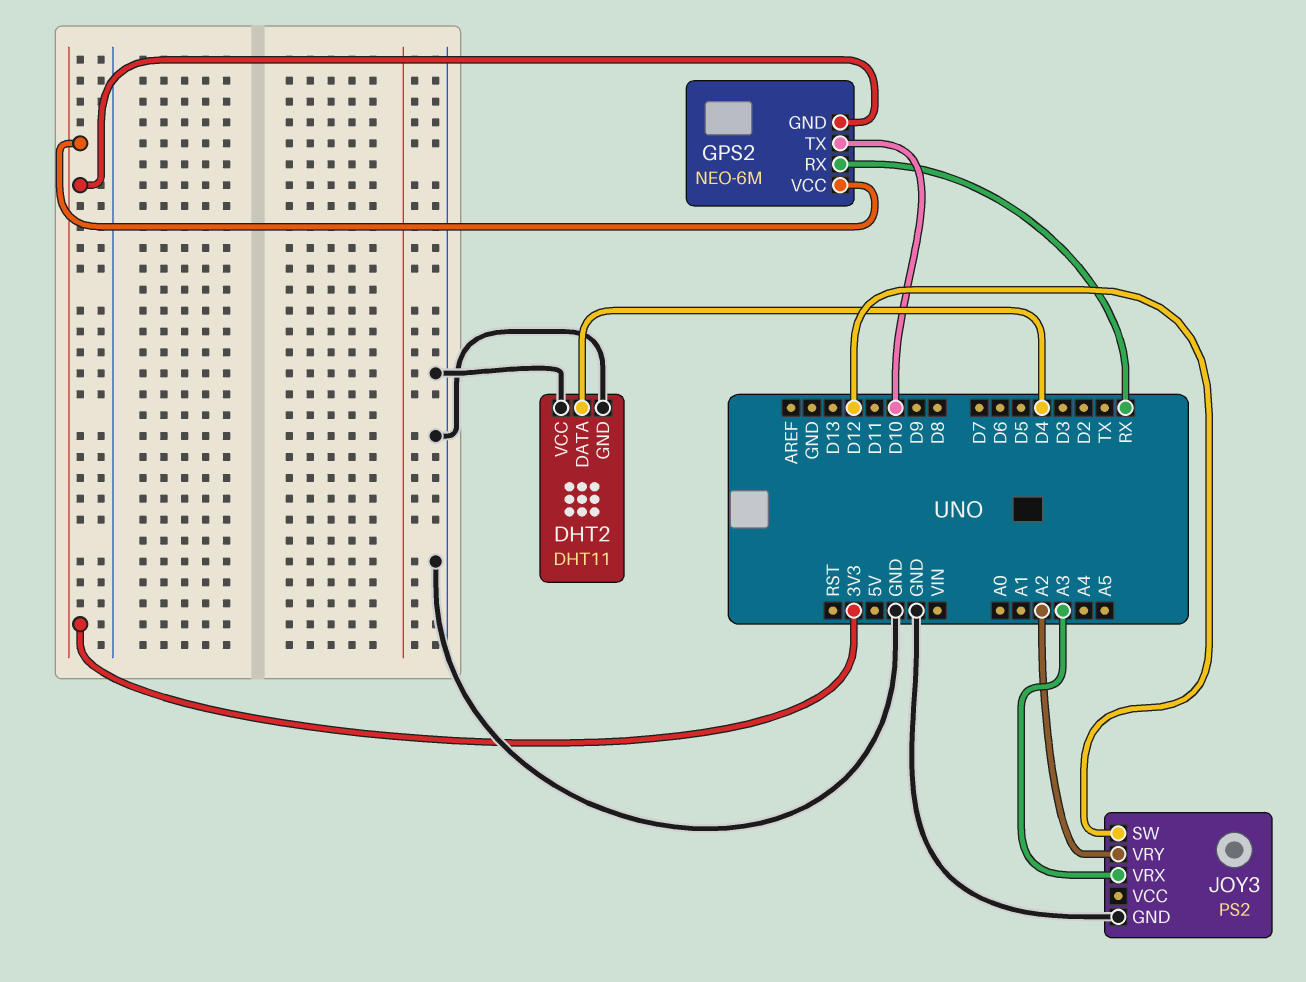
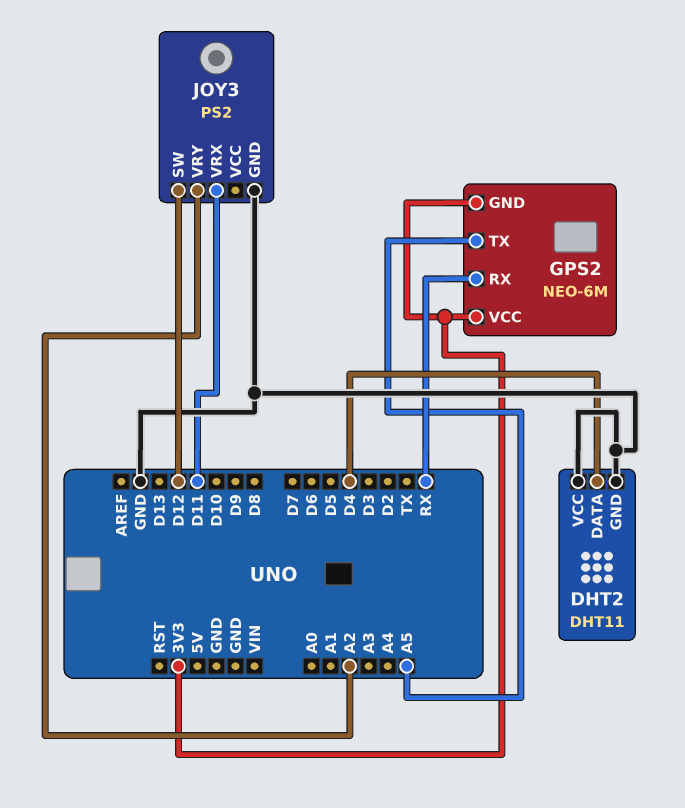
GPS2 pin TX: D10 -> A5
JOY3 pin VRX: A3 -> D11

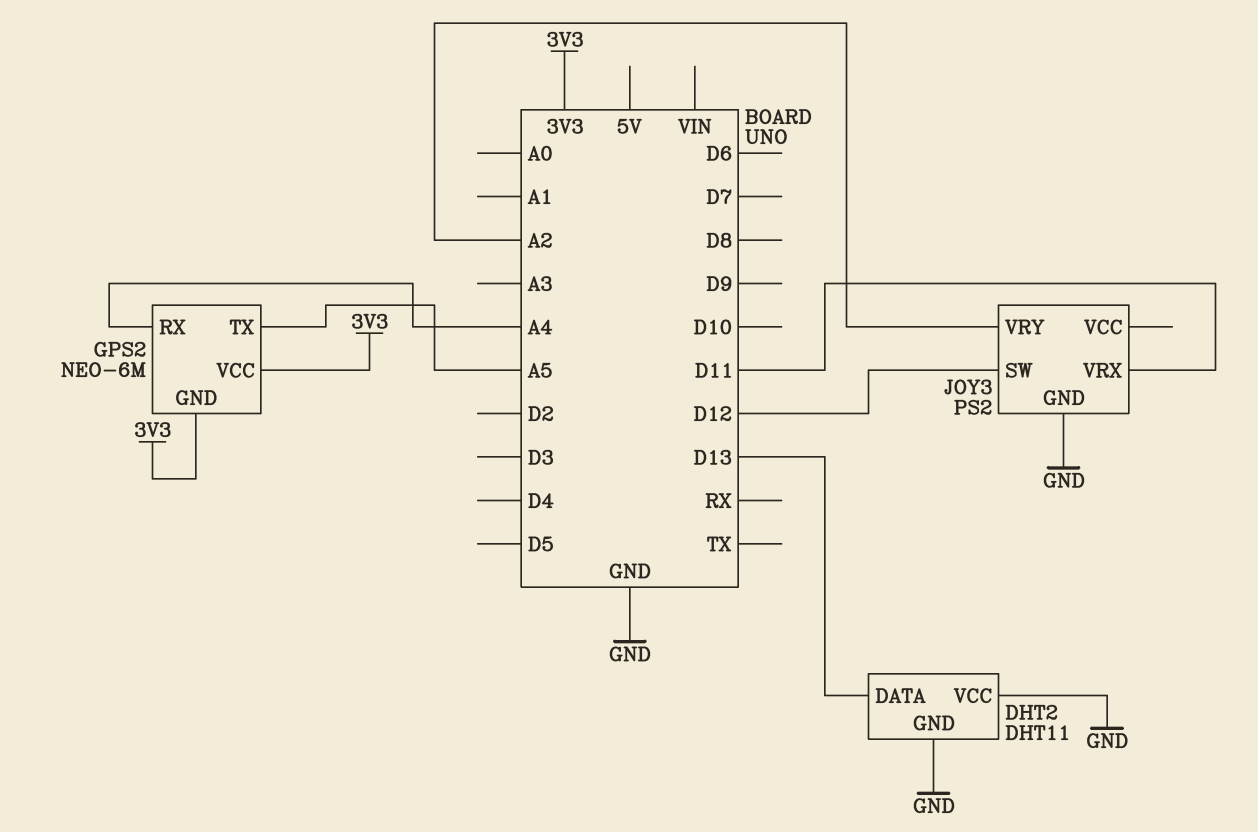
DHT2 pin DATA: D4 -> D13
GPS2 pin RX: RX -> A4

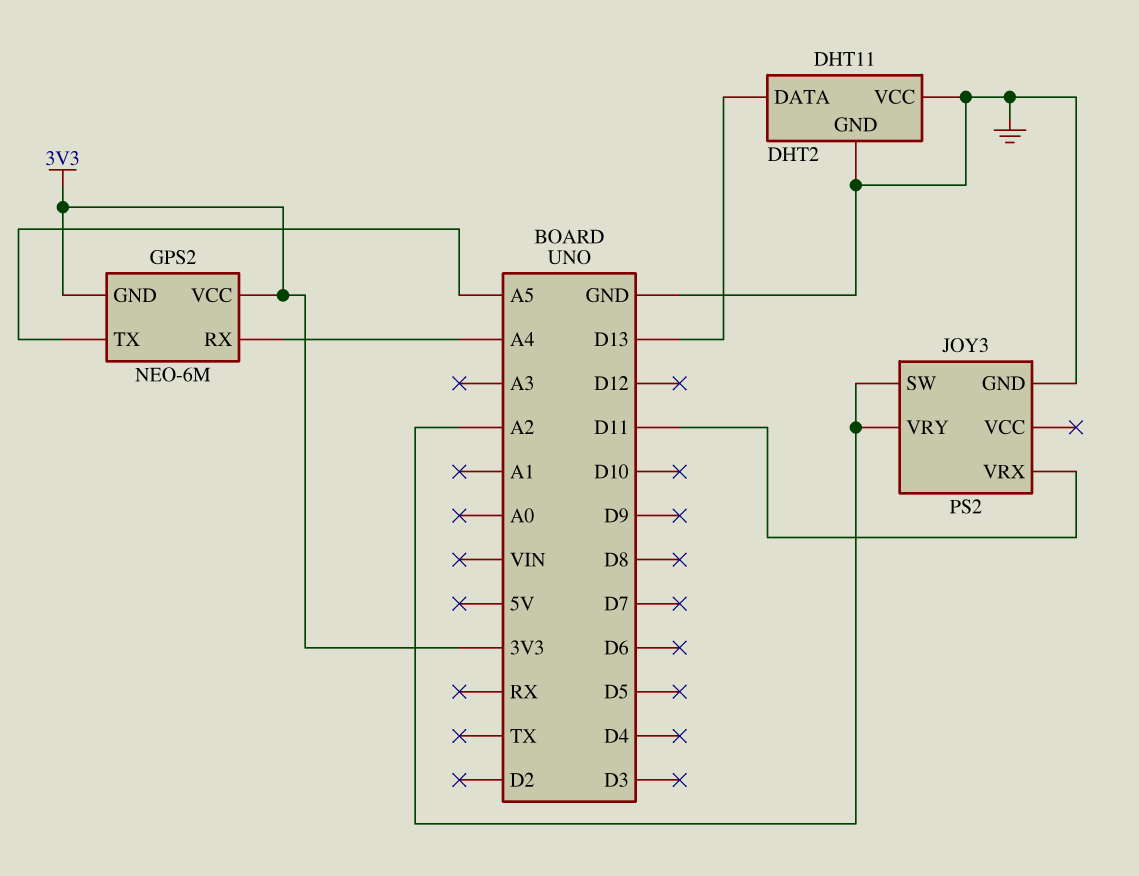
JOY3 pin SW: D12 -> A2

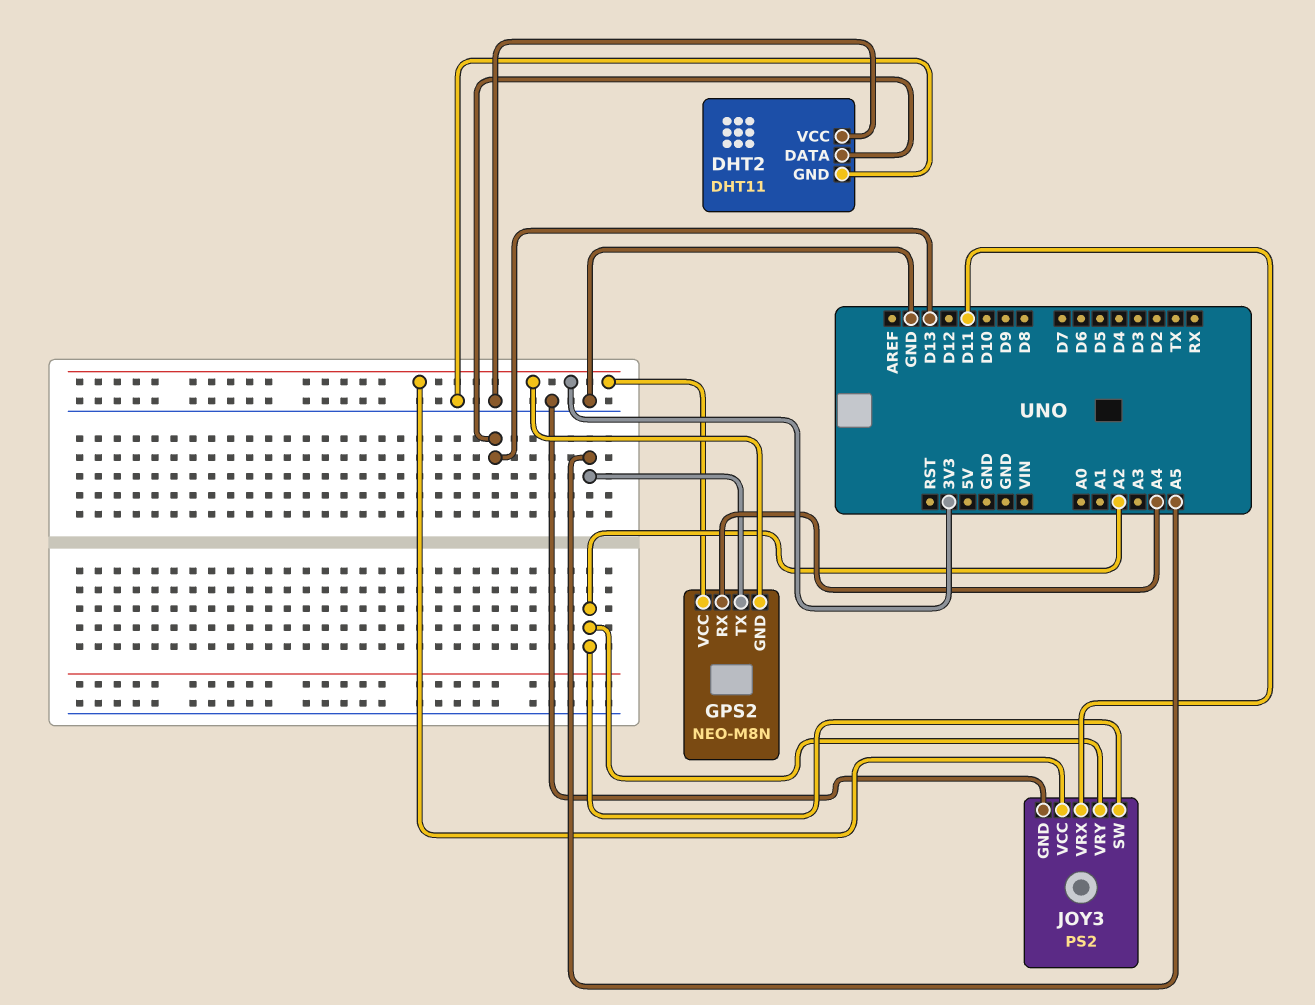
GPS2: NEO-6M -> NEO-M8N
JOY3 pin VCC: none -> 3V3

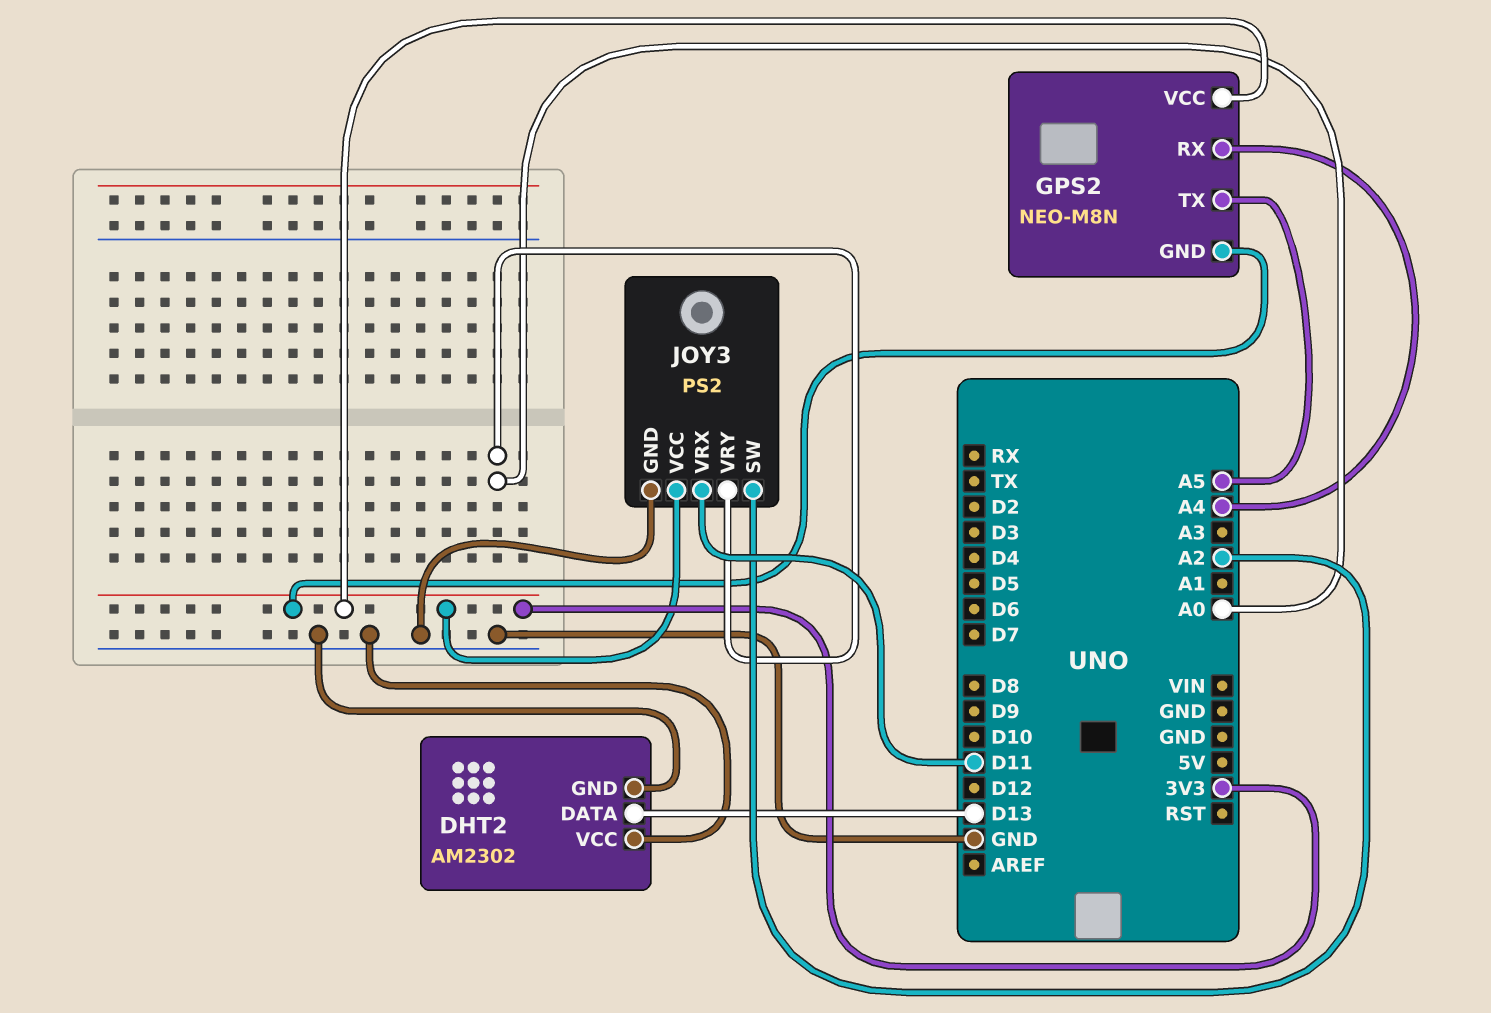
DHT2: DHT11 -> AM2302
JOY3 pin VRY: A2 -> A0

